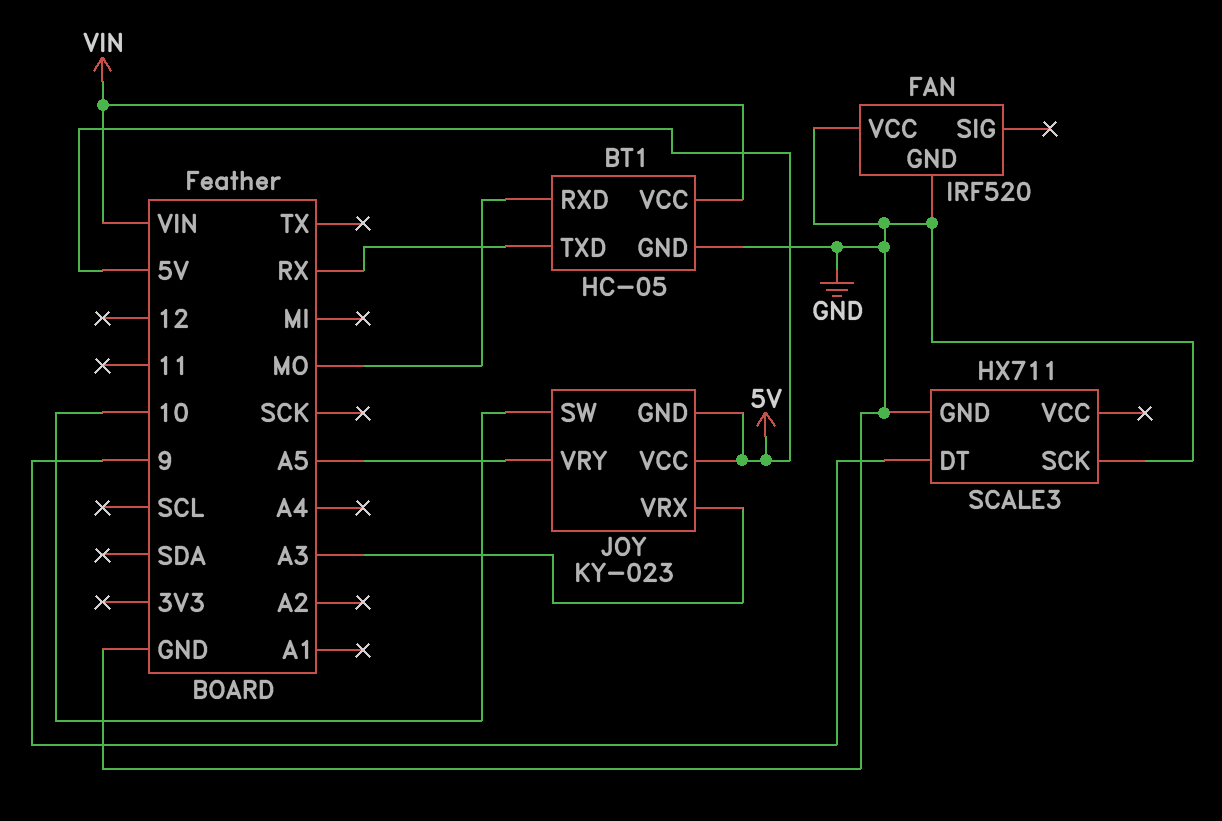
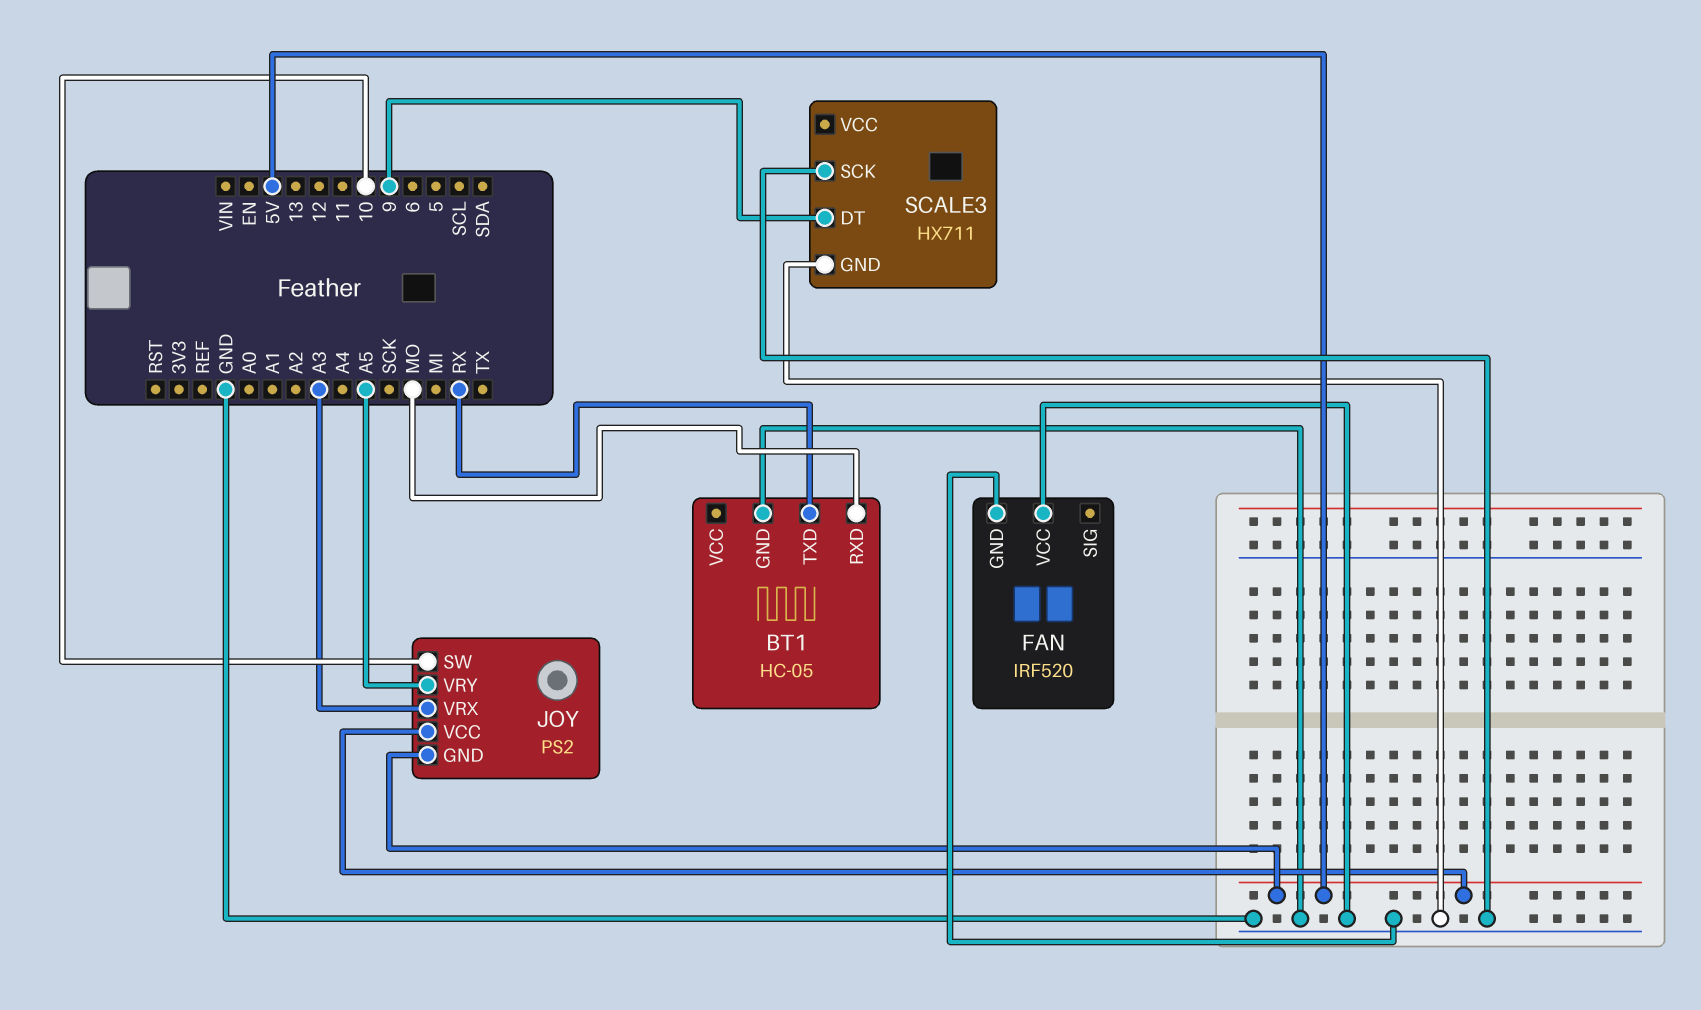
BT1 pin VCC: VIN -> none
JOY: KY-023 -> PS2

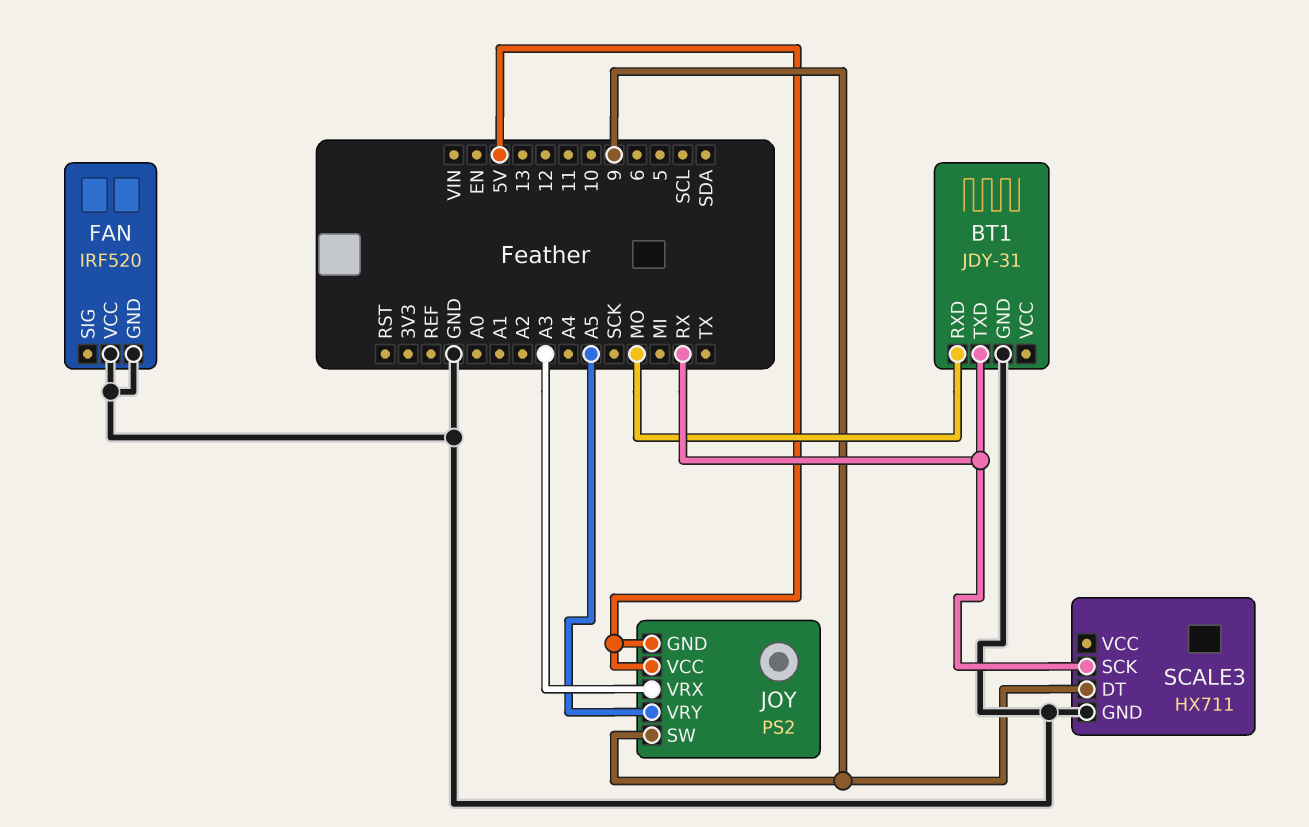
BT1: HC-05 -> JDY-31
JOY pin SW: 10 -> 9
SCALE3 pin SCK: GND -> RX

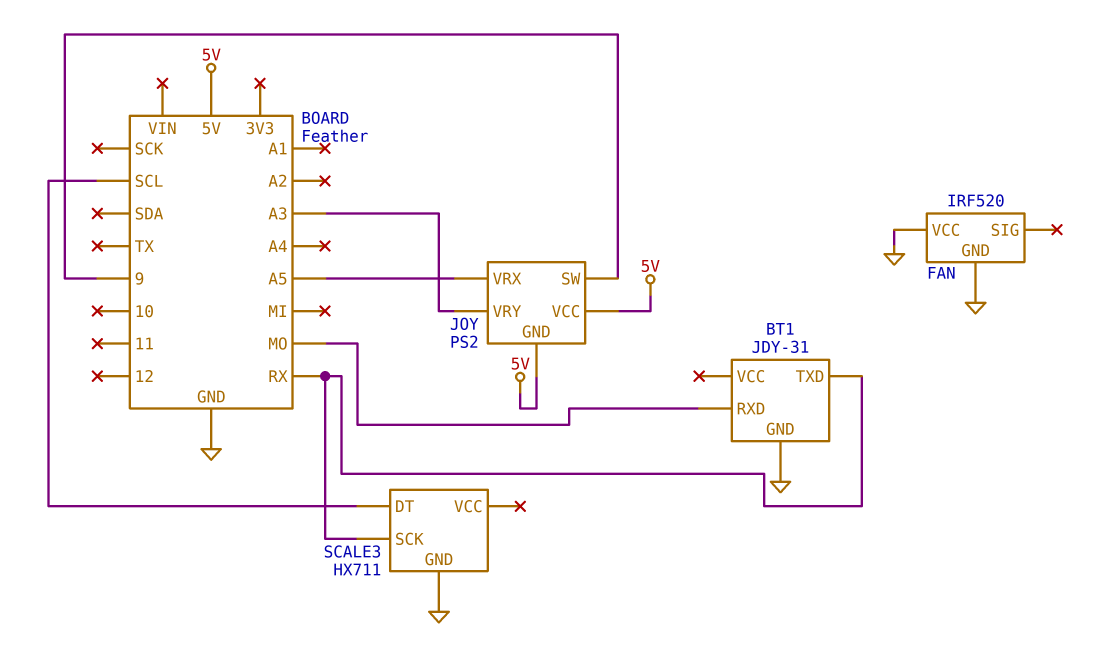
JOY pin VRX: A3 -> A5
JOY pin VRY: A5 -> A3
SCALE3 pin DT: 9 -> SCL

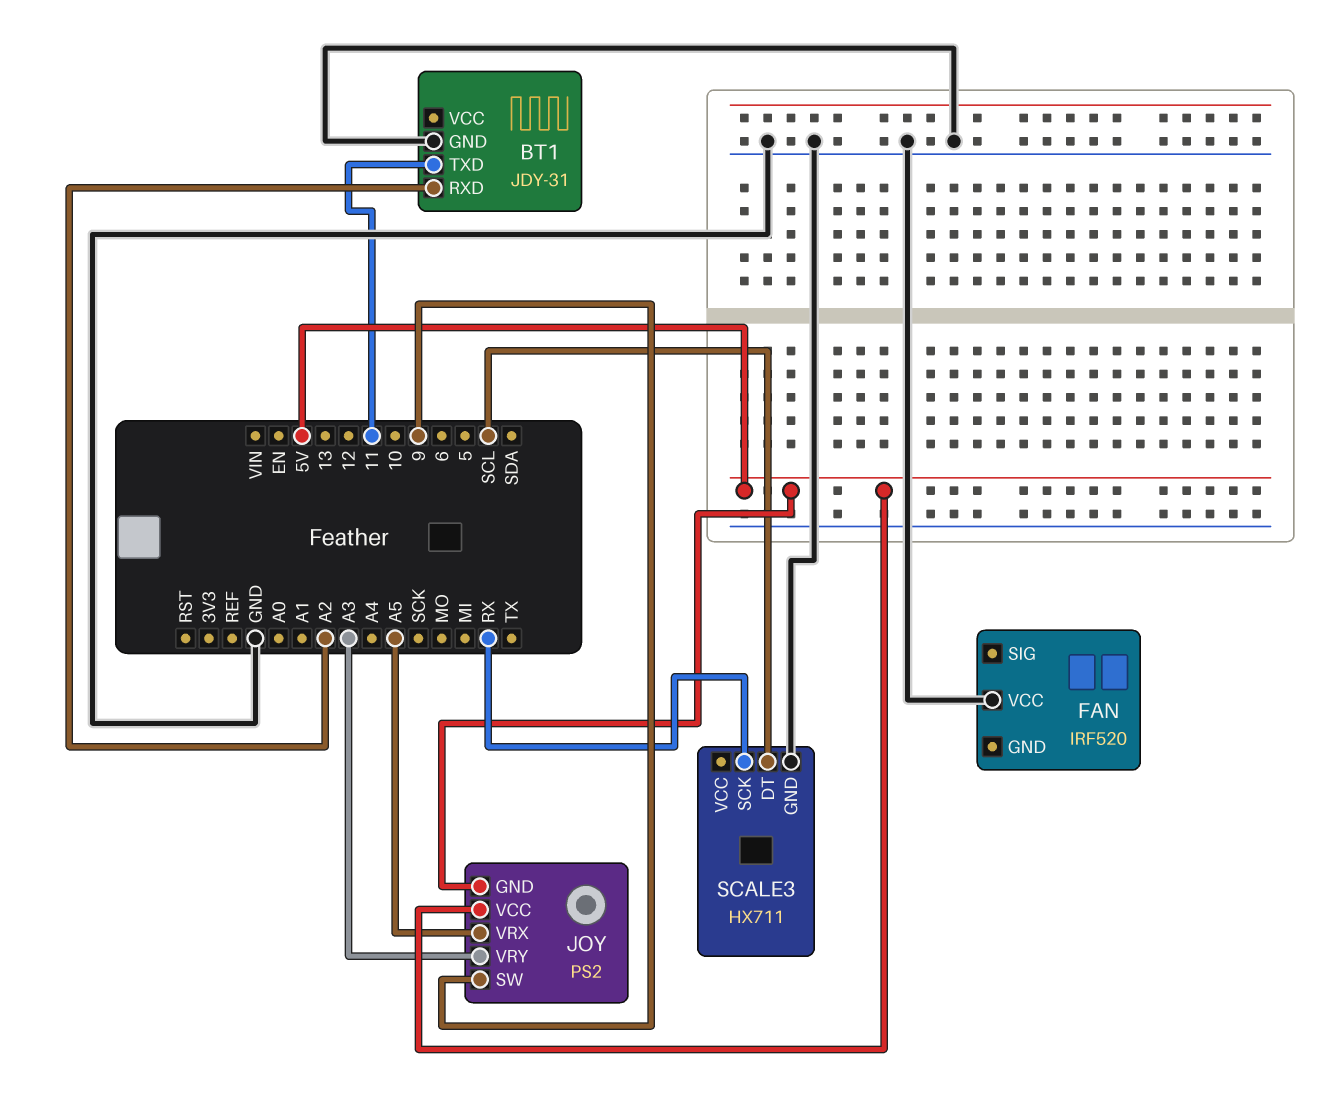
BT1 pin RXD: MO -> A2
BT1 pin TXD: RX -> 11
FAN pin GND: GND -> none

